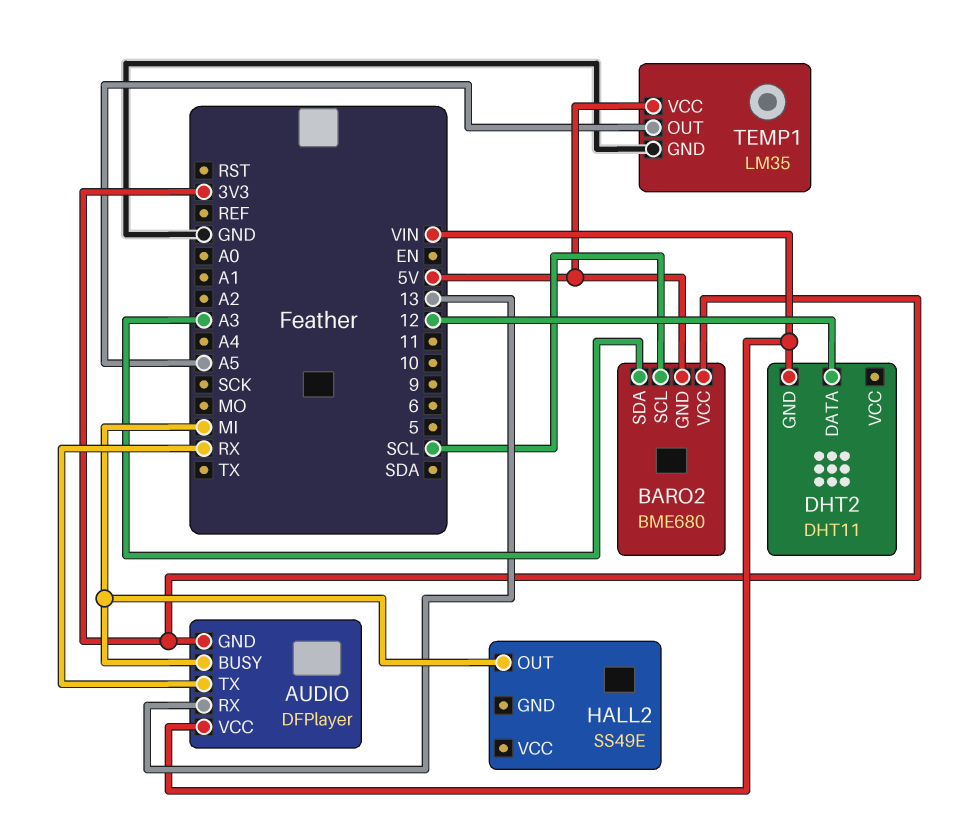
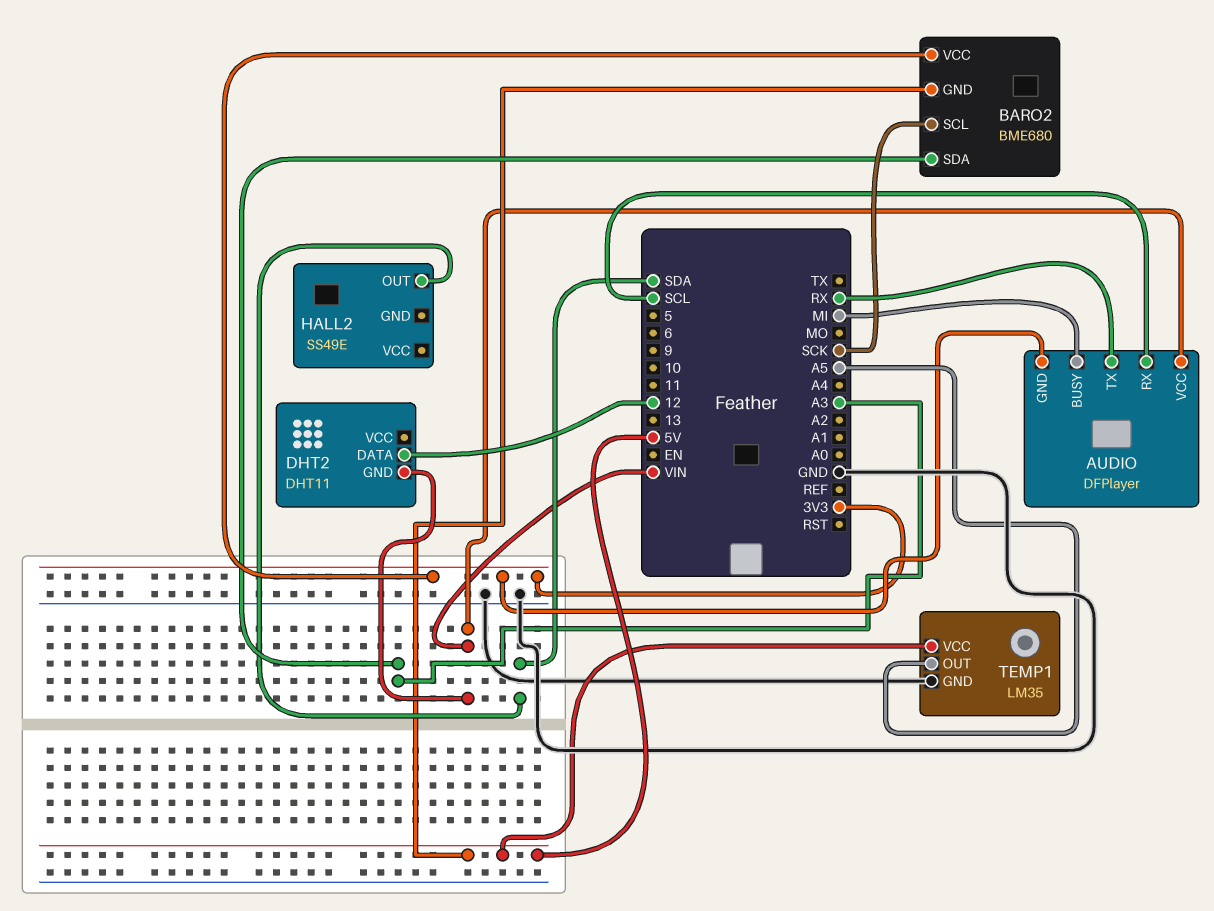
AUDIO pin RX: 13 -> SCL
BARO2 pin SCL: SCL -> SCK
HALL2 pin OUT: MI -> SDA

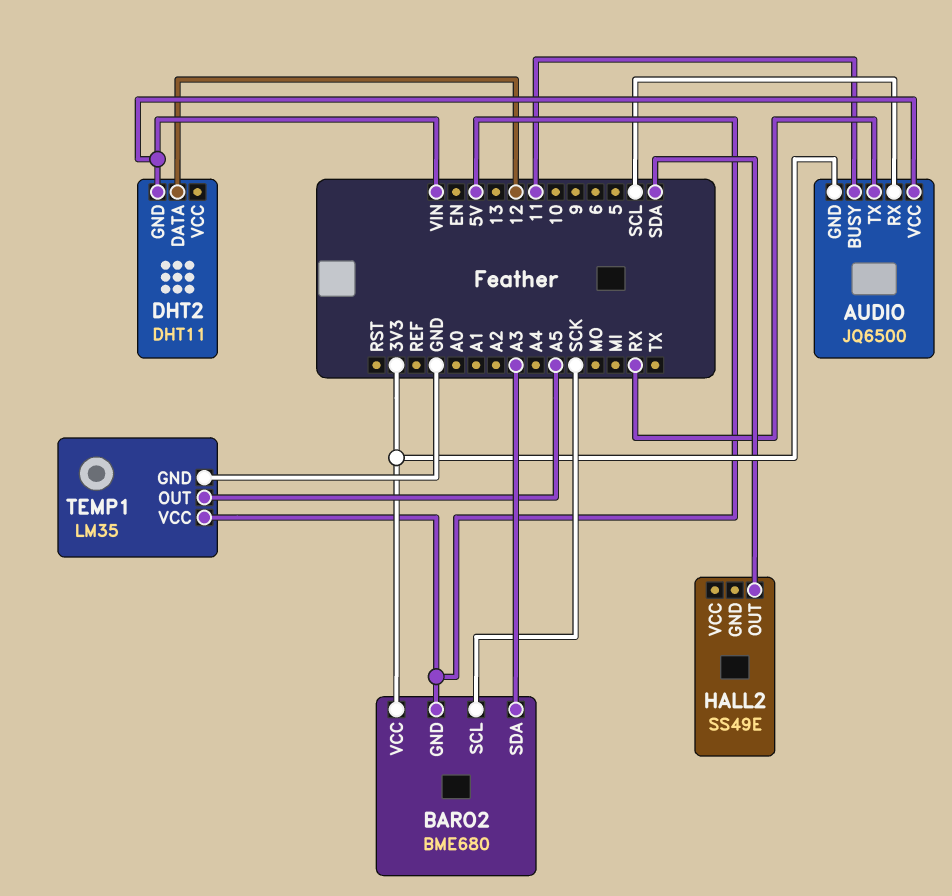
AUDIO: DFPlayer -> JQ6500
AUDIO pin BUSY: MI -> 11

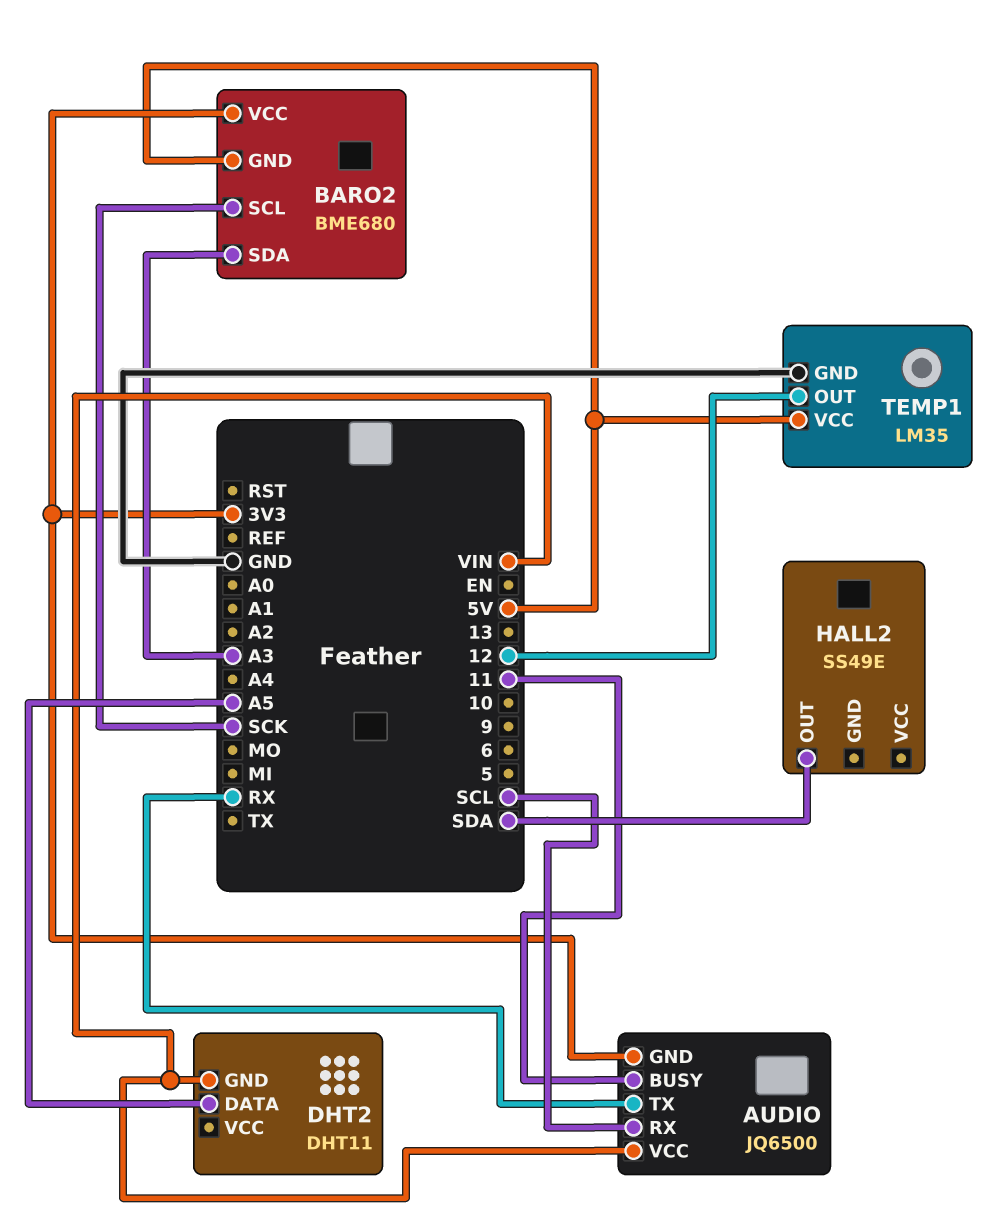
DHT2 pin DATA: 12 -> A5
TEMP1 pin OUT: A5 -> 12

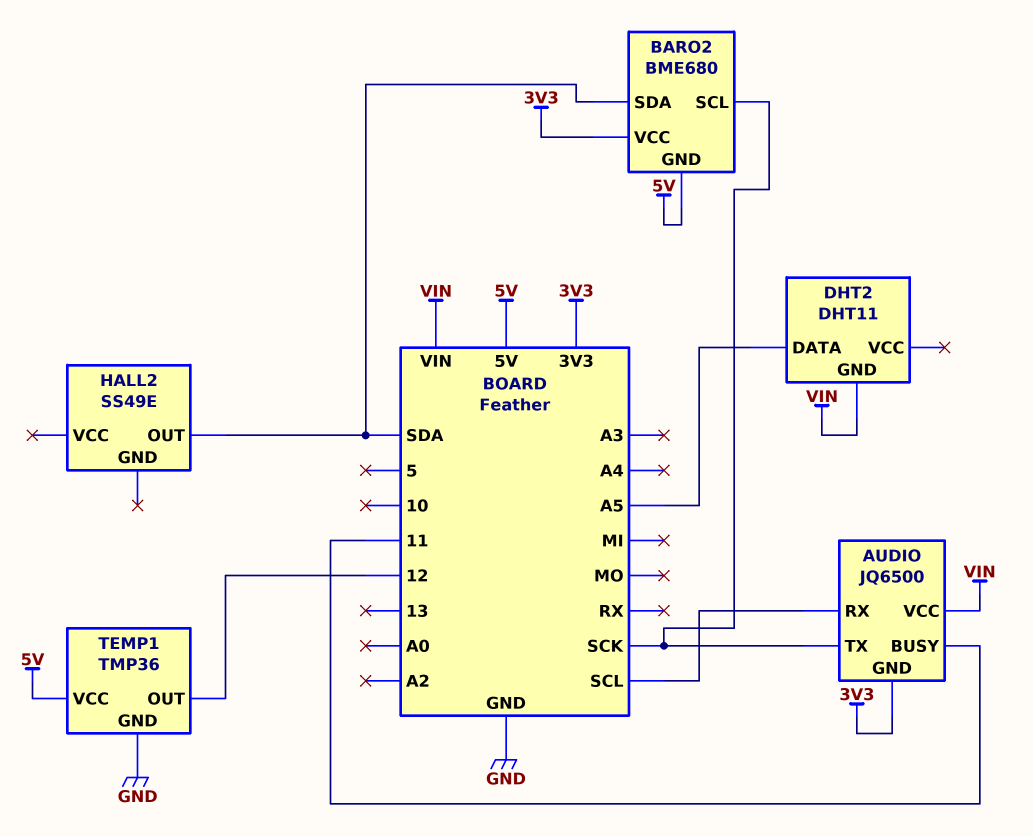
AUDIO pin TX: RX -> SCK
BARO2 pin SDA: A3 -> SDA
TEMP1: LM35 -> TMP36

